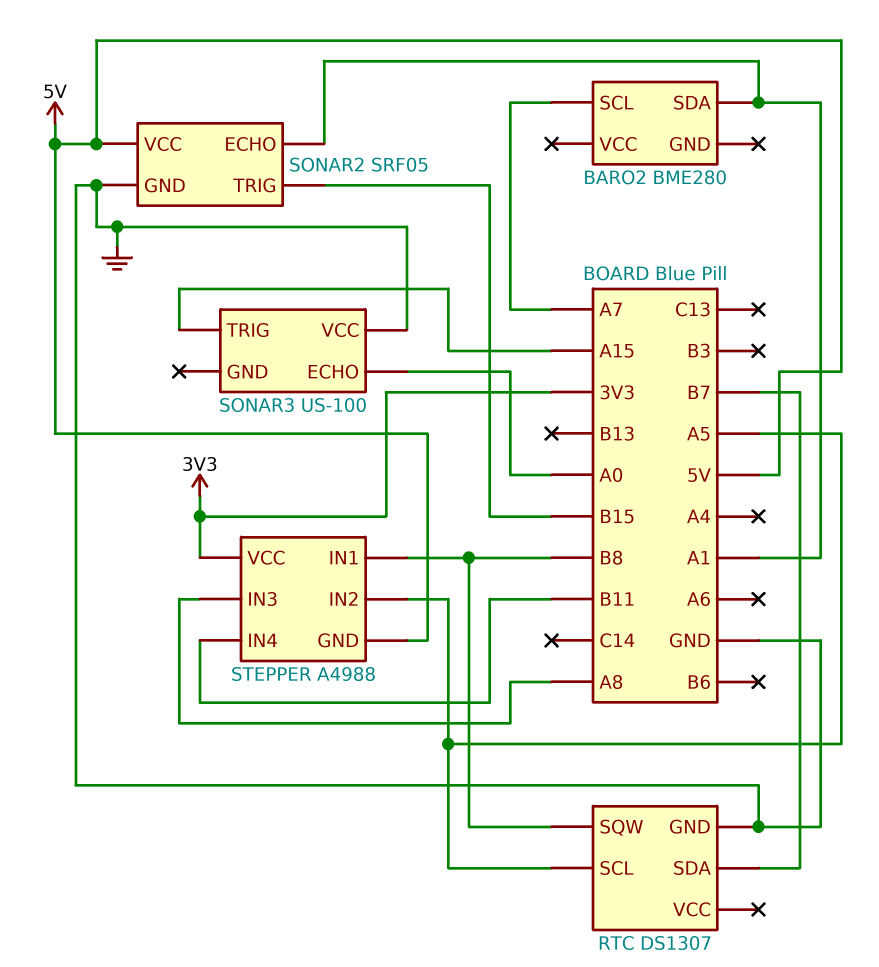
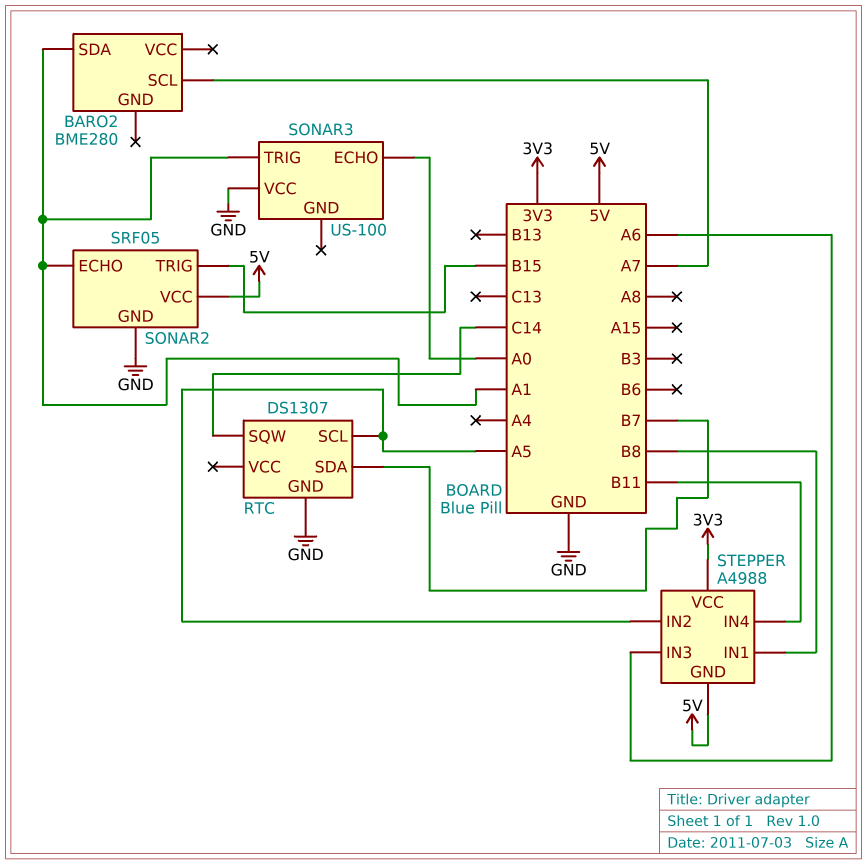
RTC pin SQW: B8 -> C14
SONAR3 pin TRIG: A15 -> A1
STEPPER pin IN3: A8 -> A6

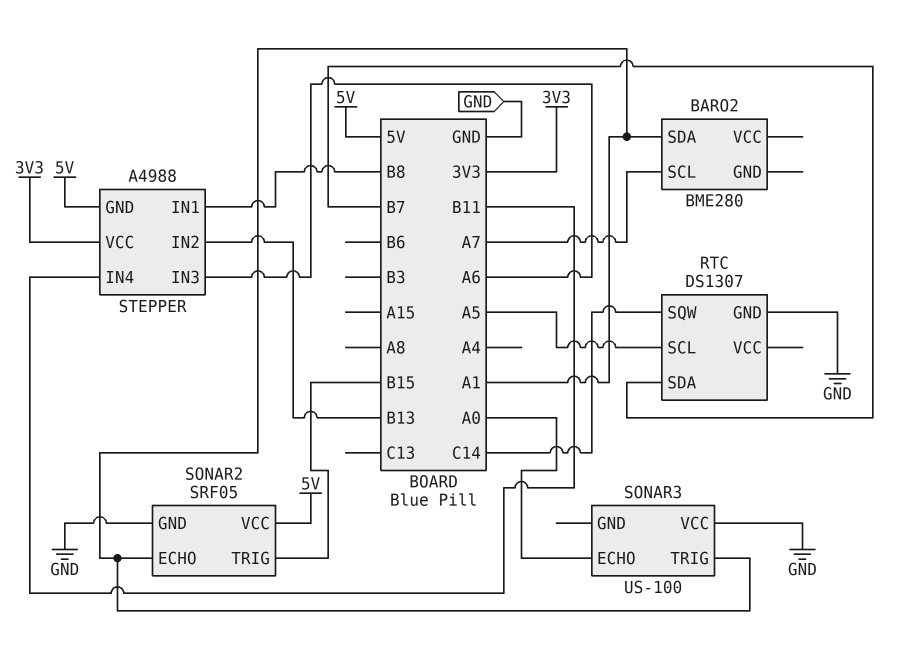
STEPPER pin IN2: A5 -> B13

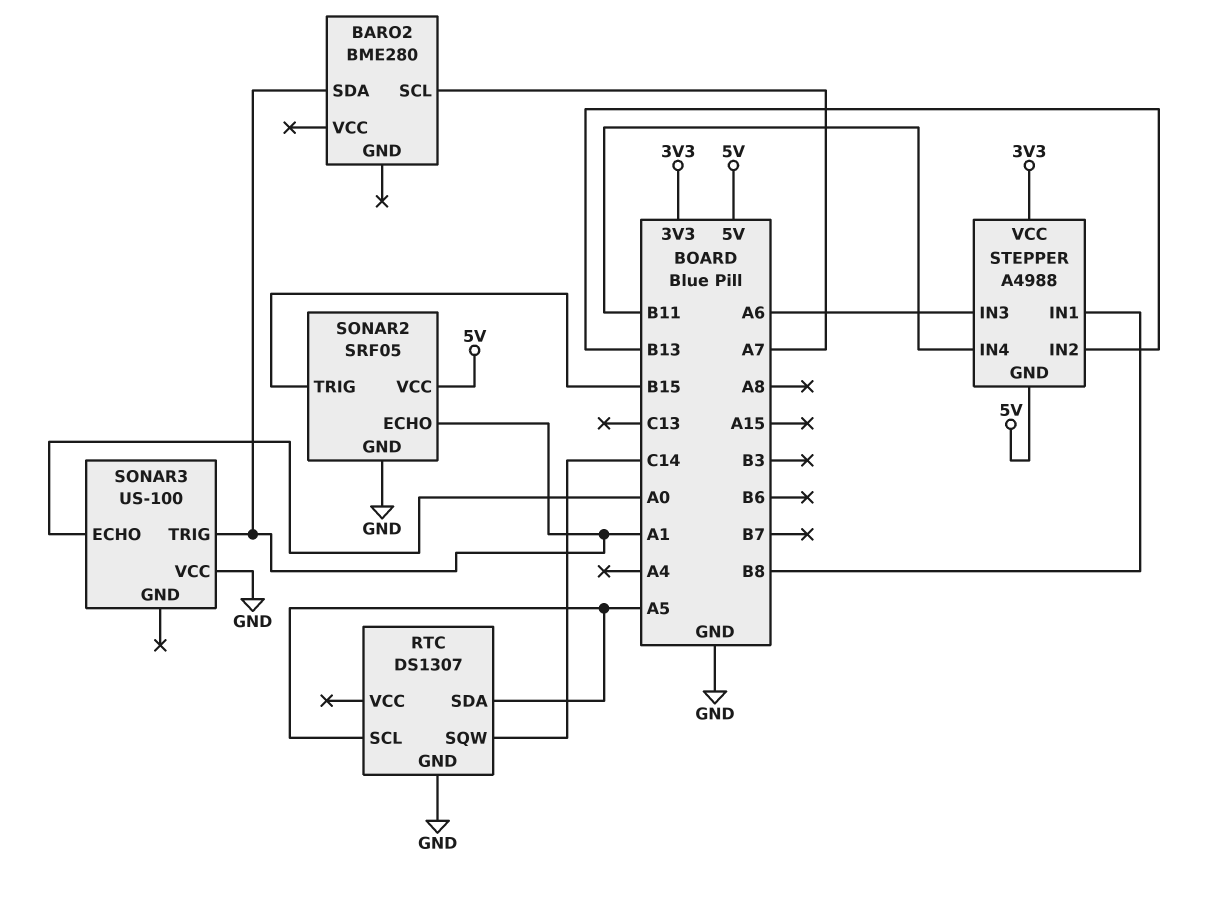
RTC pin SDA: B7 -> A5

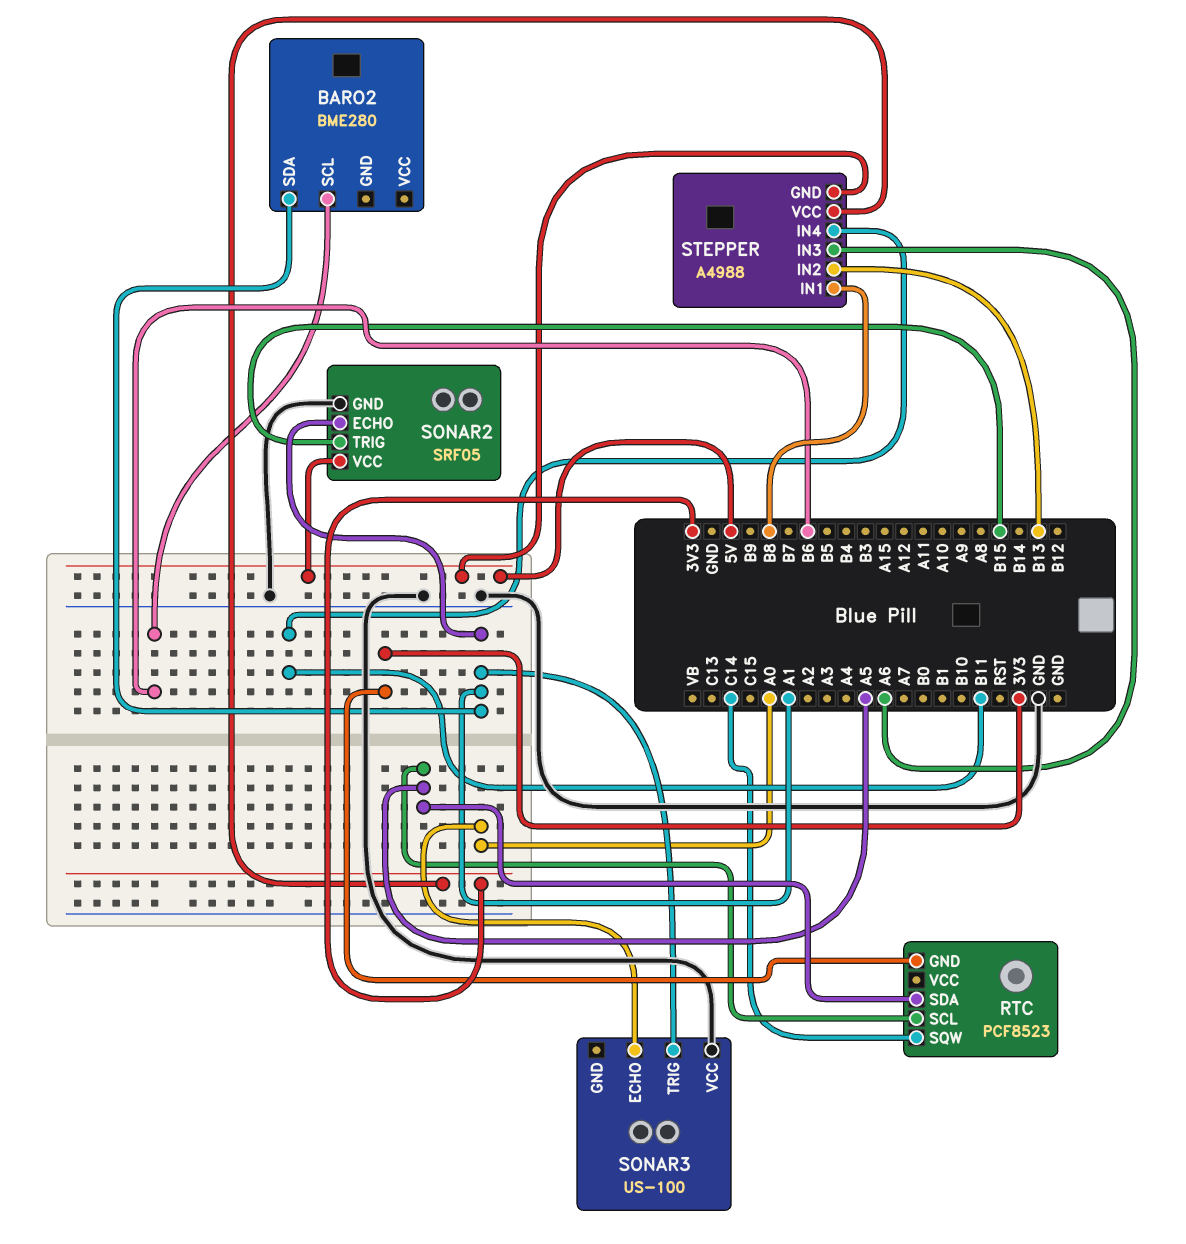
BARO2 pin SCL: A7 -> B6
RTC: DS1307 -> PCF8523
RTC pin GND: GND -> 3V3

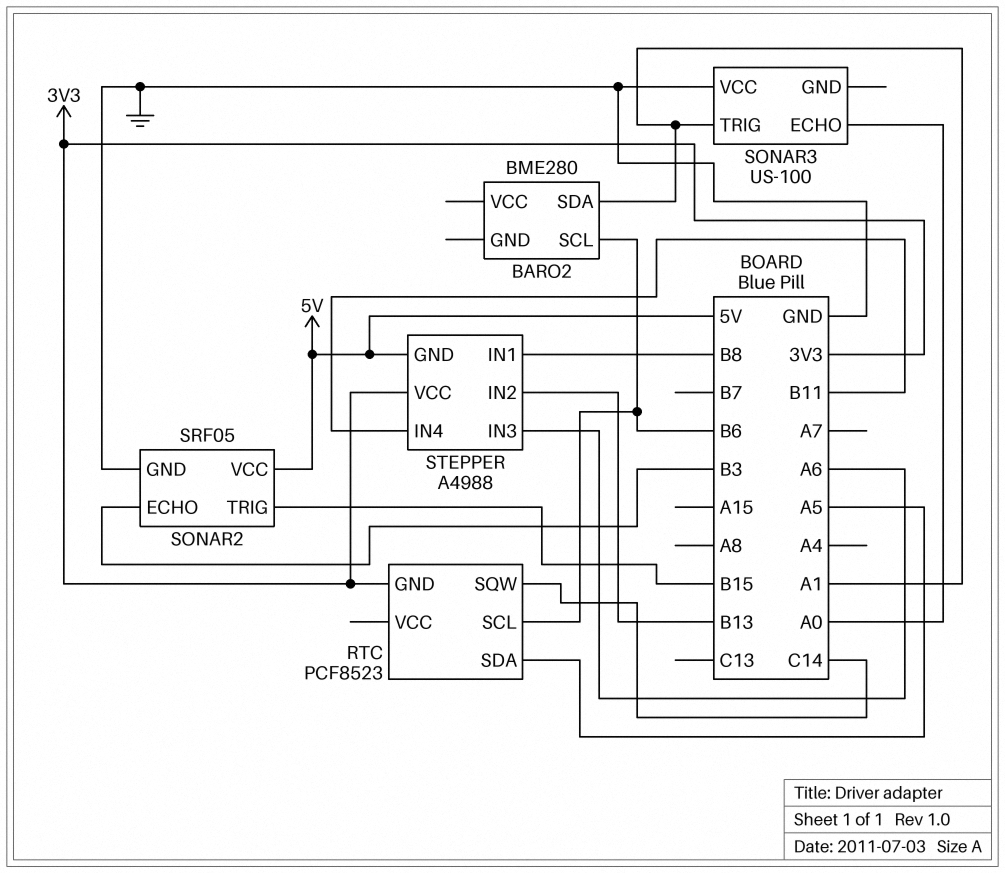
RTC pin SCL: A5 -> B6
SONAR2 pin ECHO: A1 -> B3

